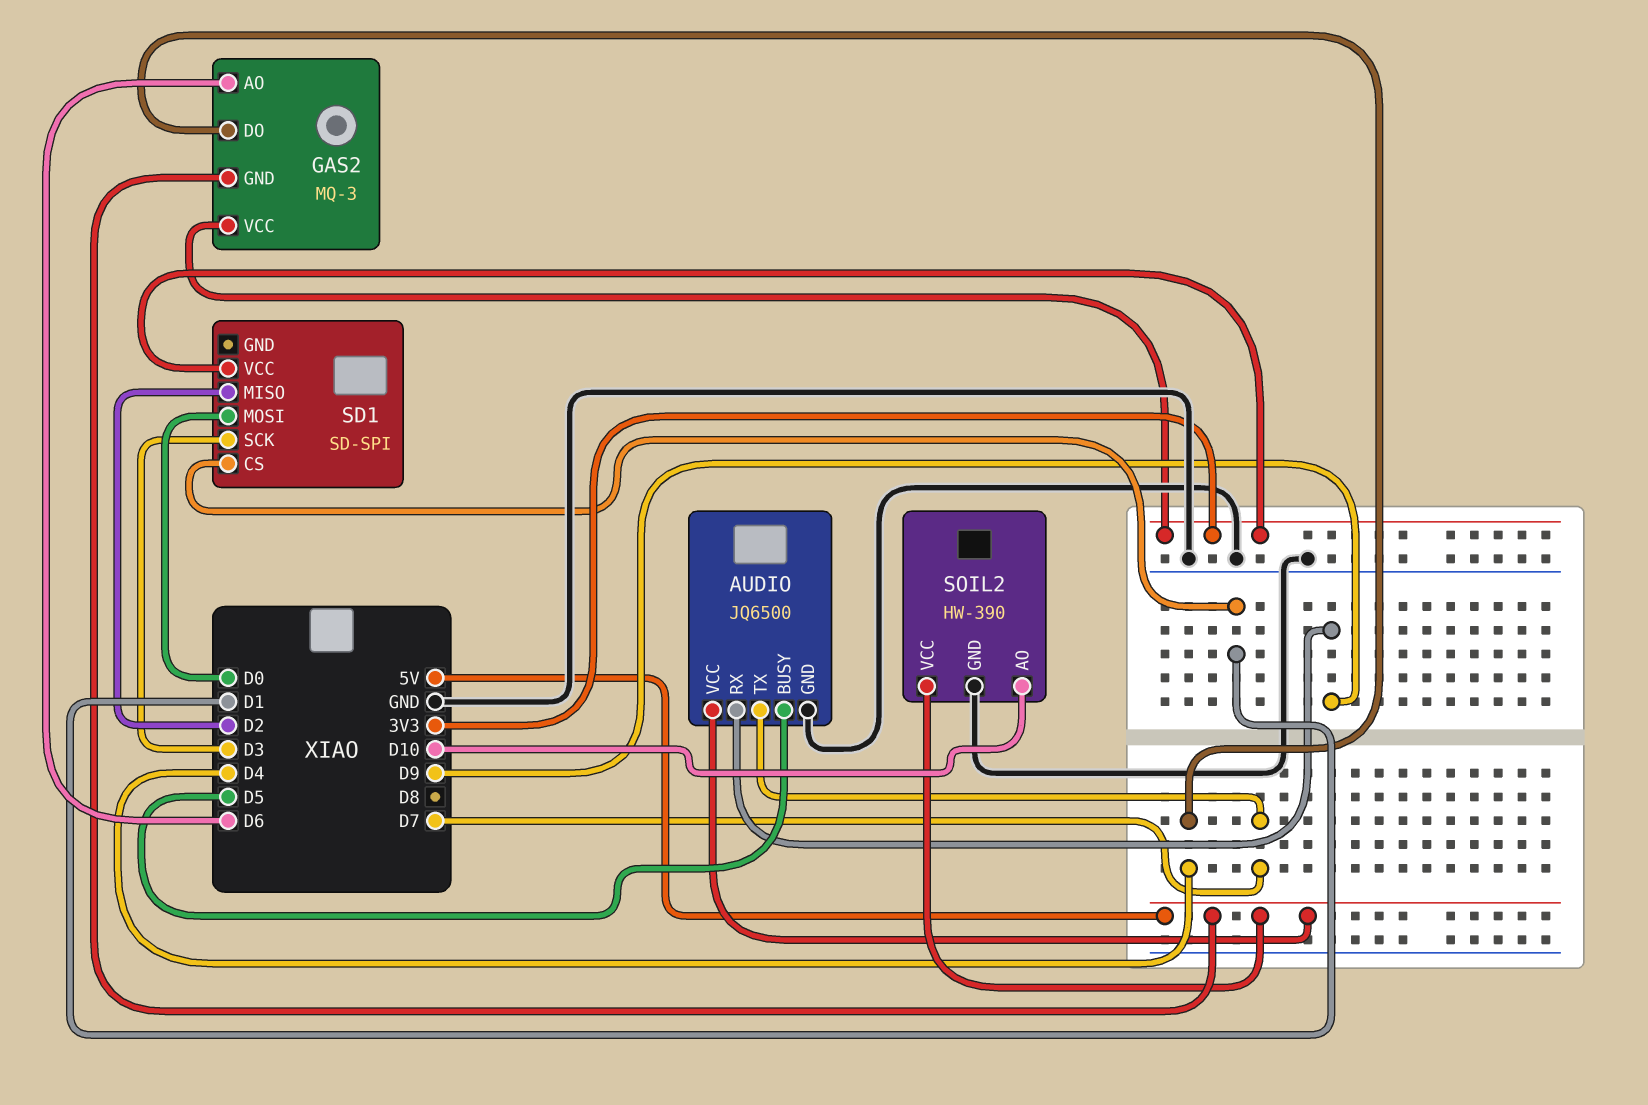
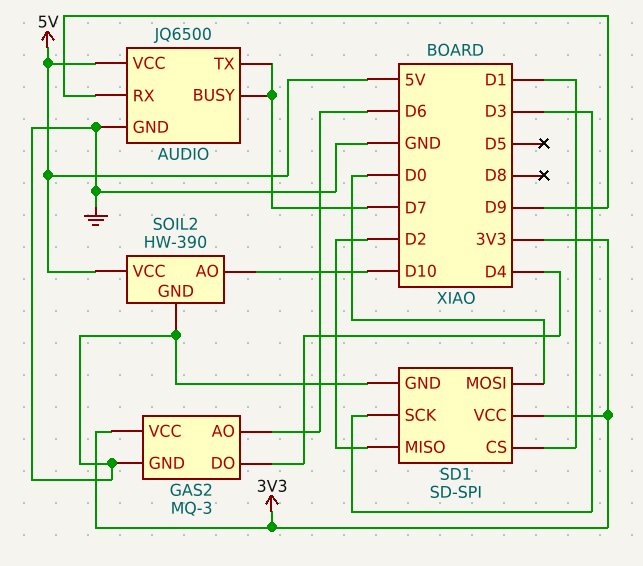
AUDIO pin BUSY: D5 -> D7
GAS2 pin GND: 5V -> GND
SD1 pin GND: none -> GND

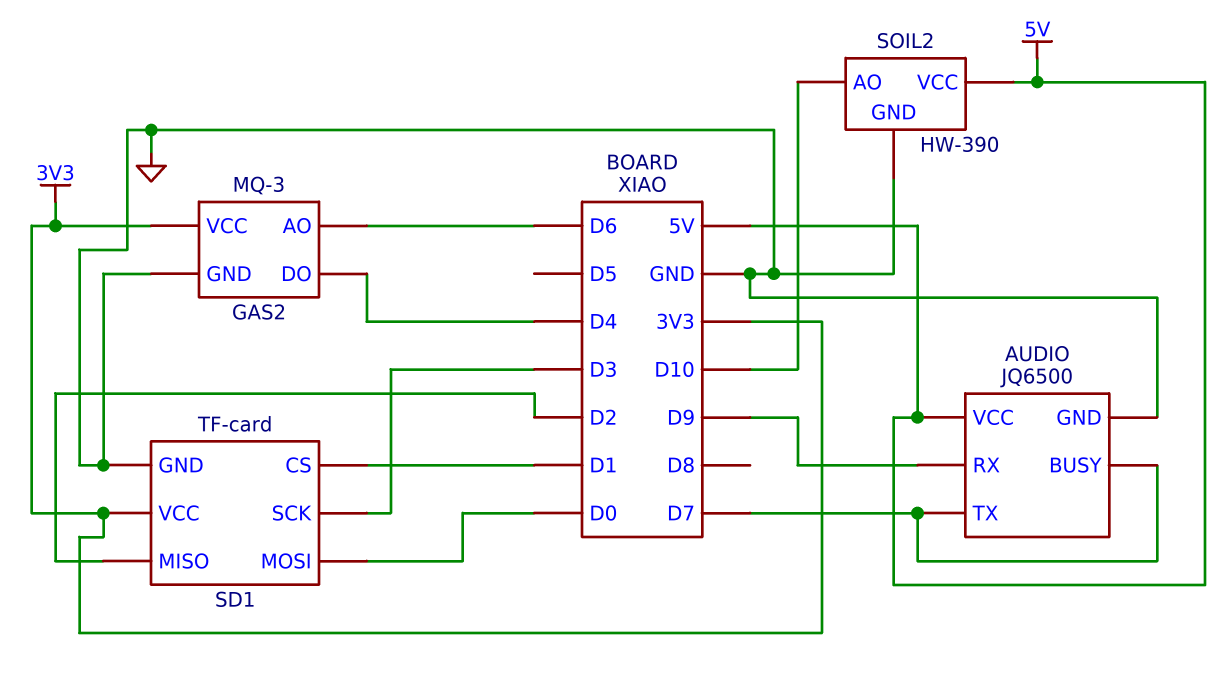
SD1: SD-SPI -> TF-card

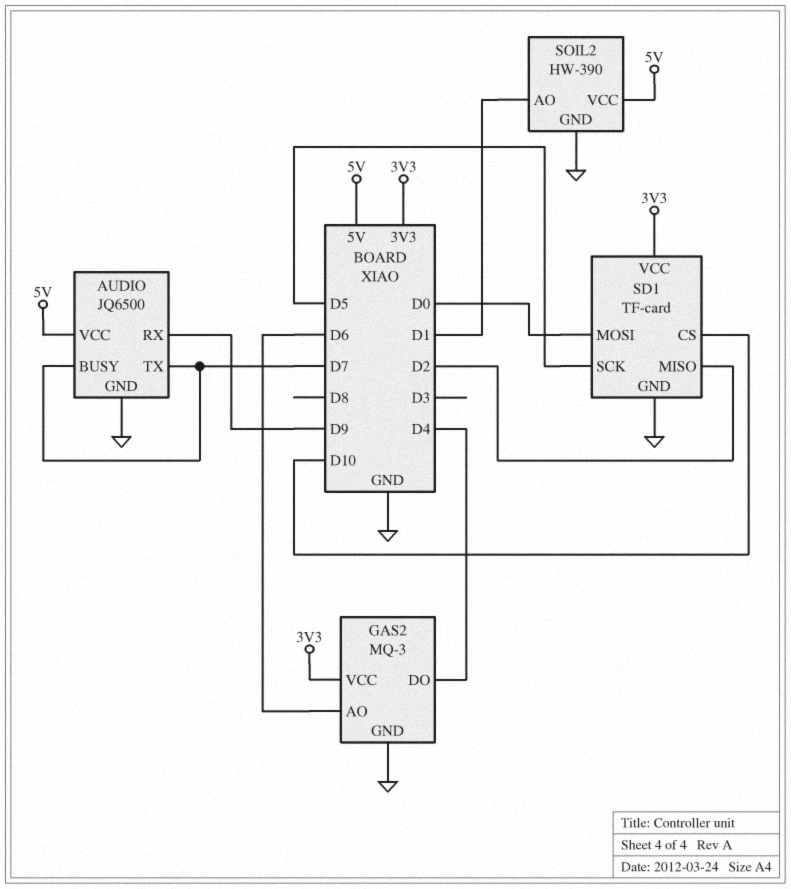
SD1 pin CS: D1 -> D10
SD1 pin SCK: D3 -> D5
SOIL2 pin AO: D10 -> D1

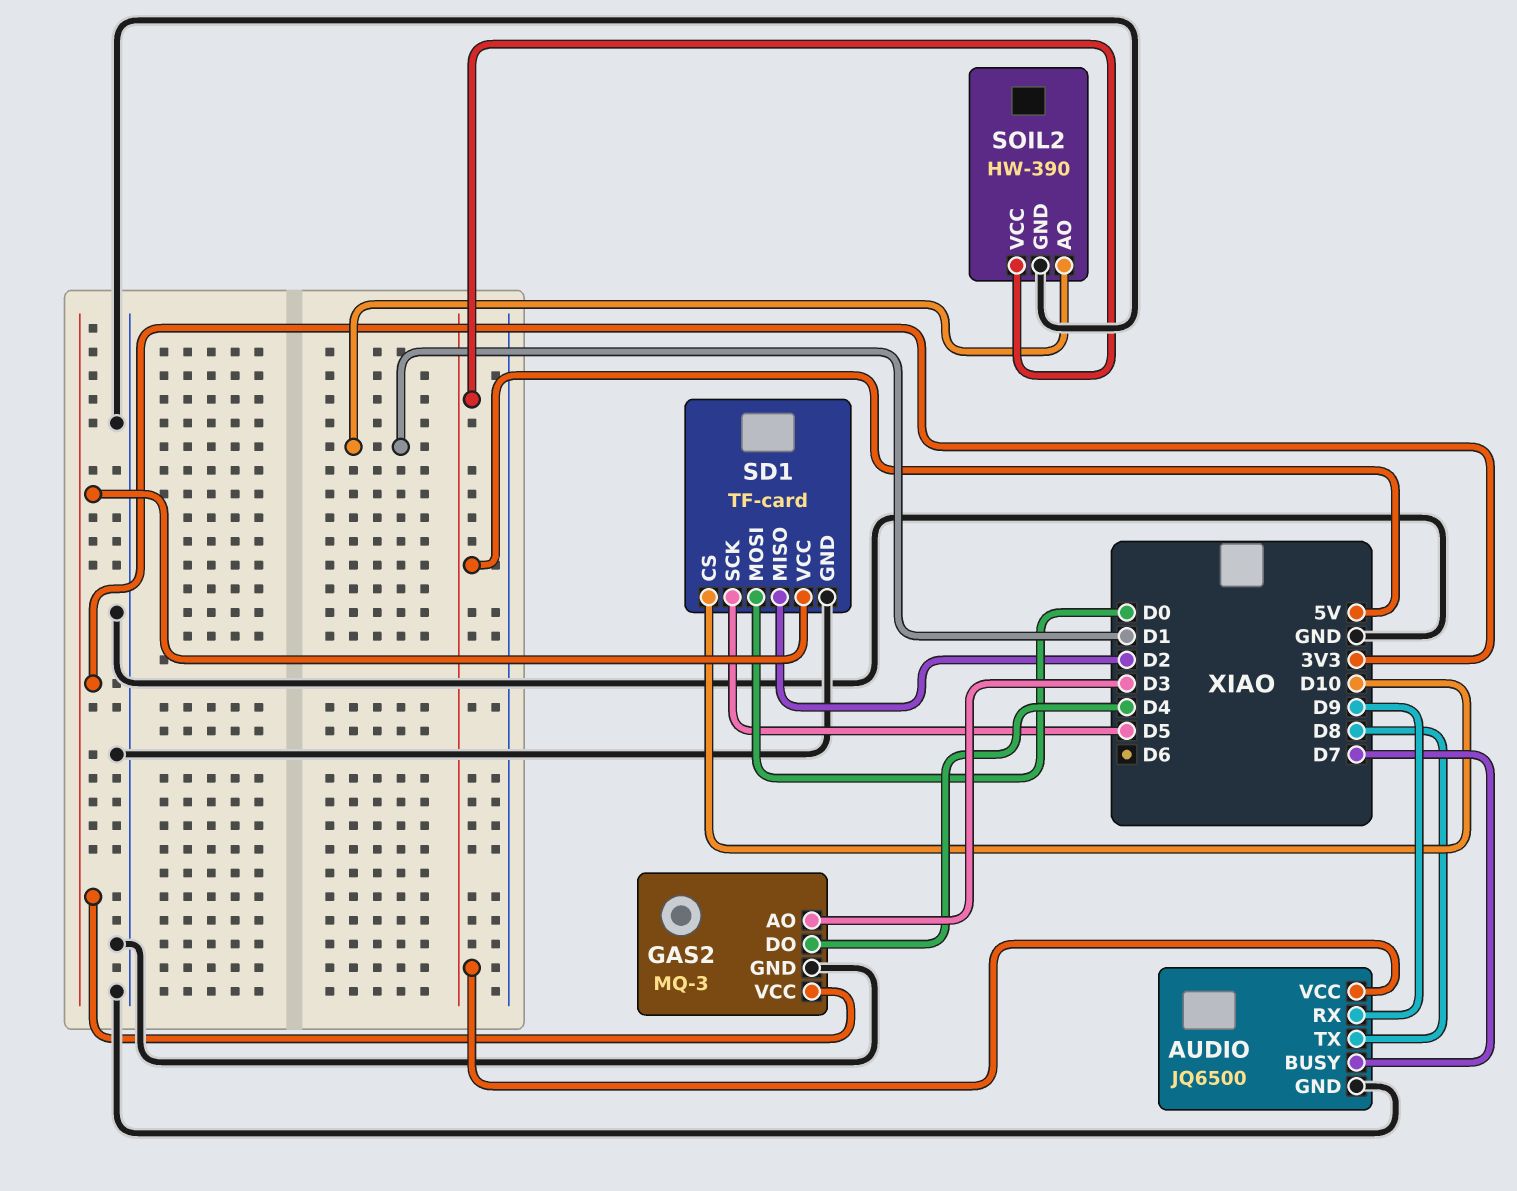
AUDIO pin TX: D7 -> D8
GAS2 pin AO: D6 -> D3

